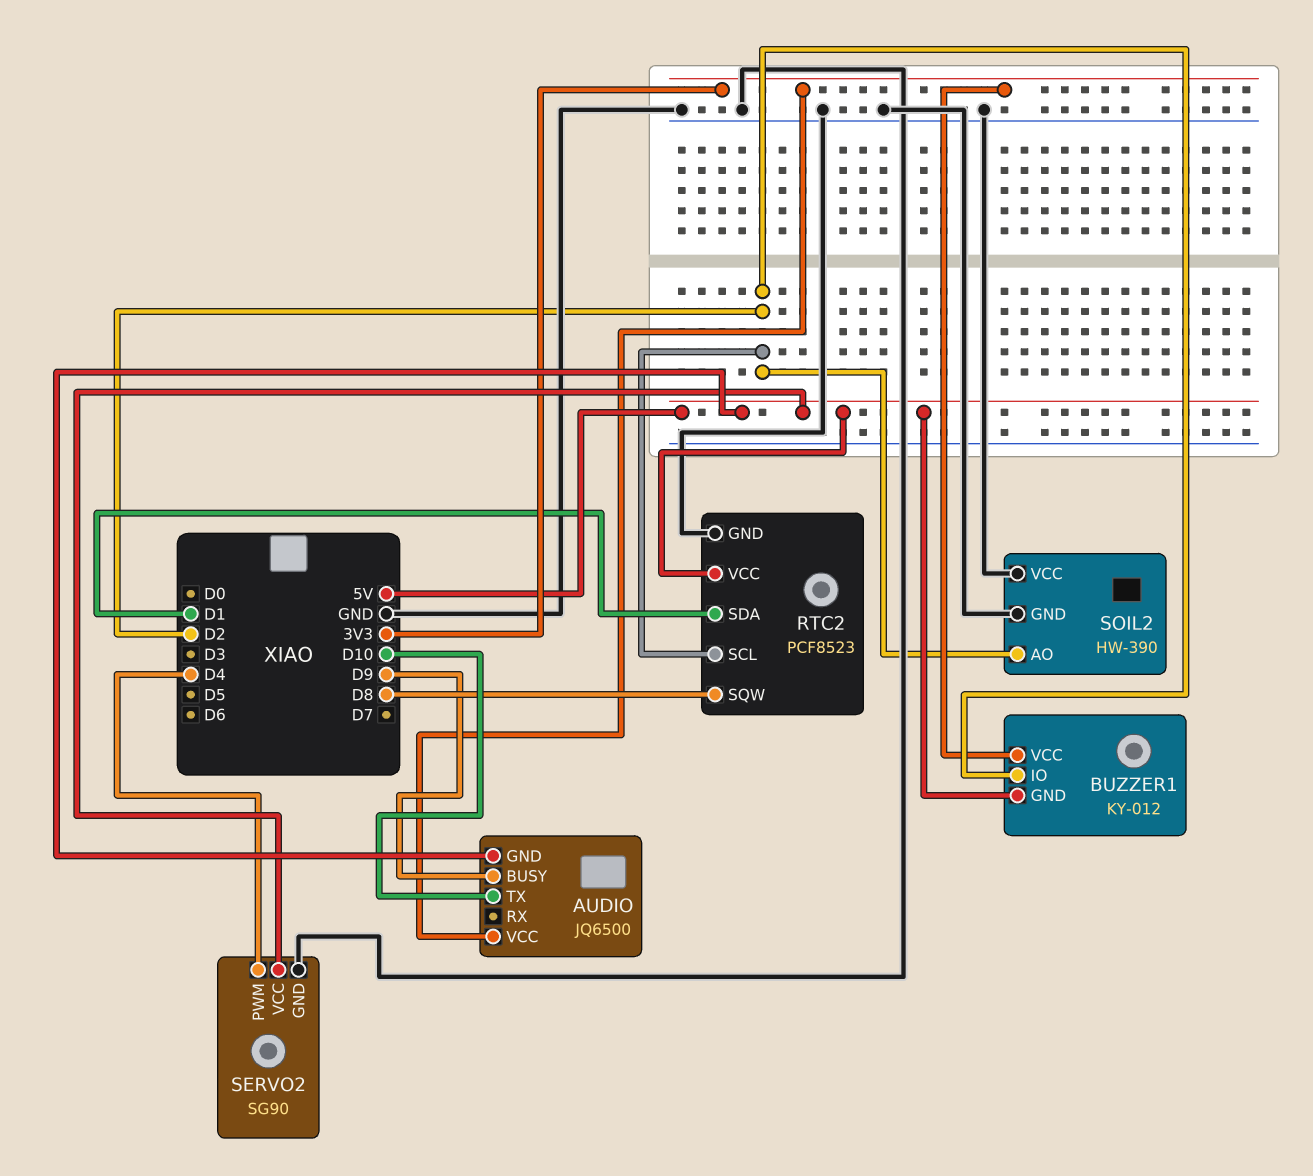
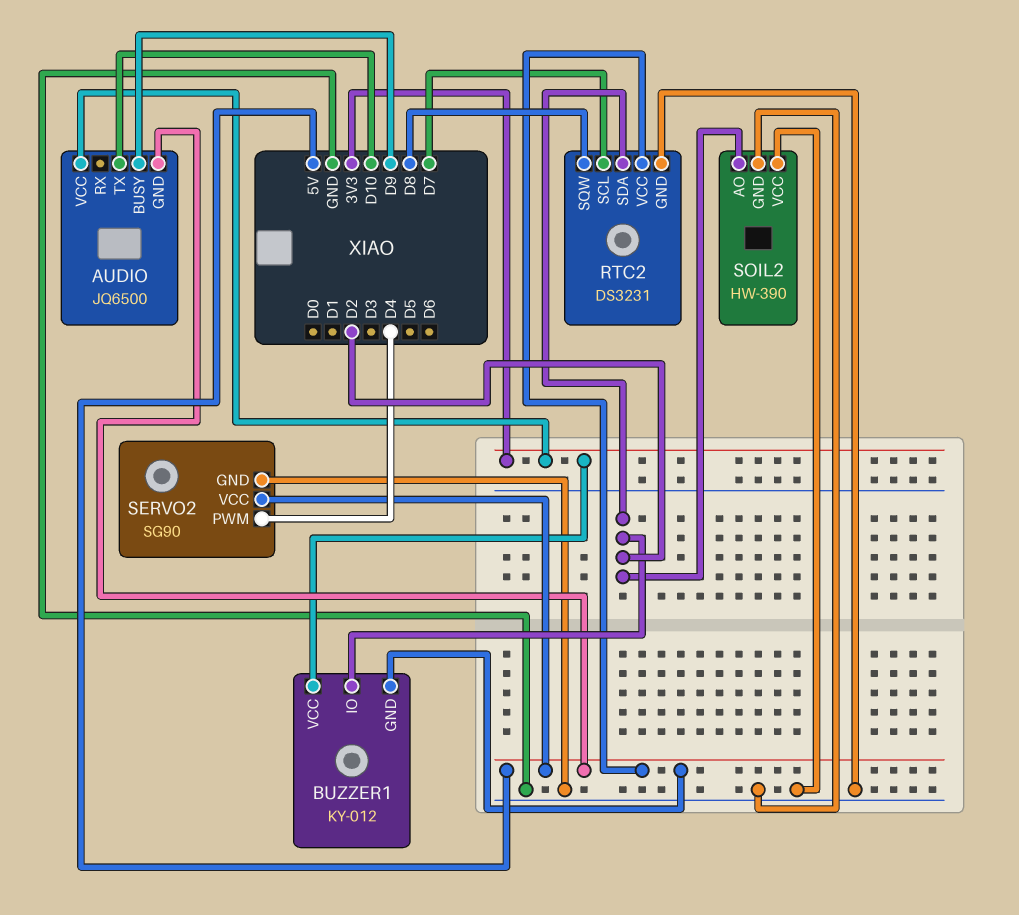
RTC2: PCF8523 -> DS3231
RTC2 pin SCL: D2 -> D7
RTC2 pin SDA: D1 -> D2

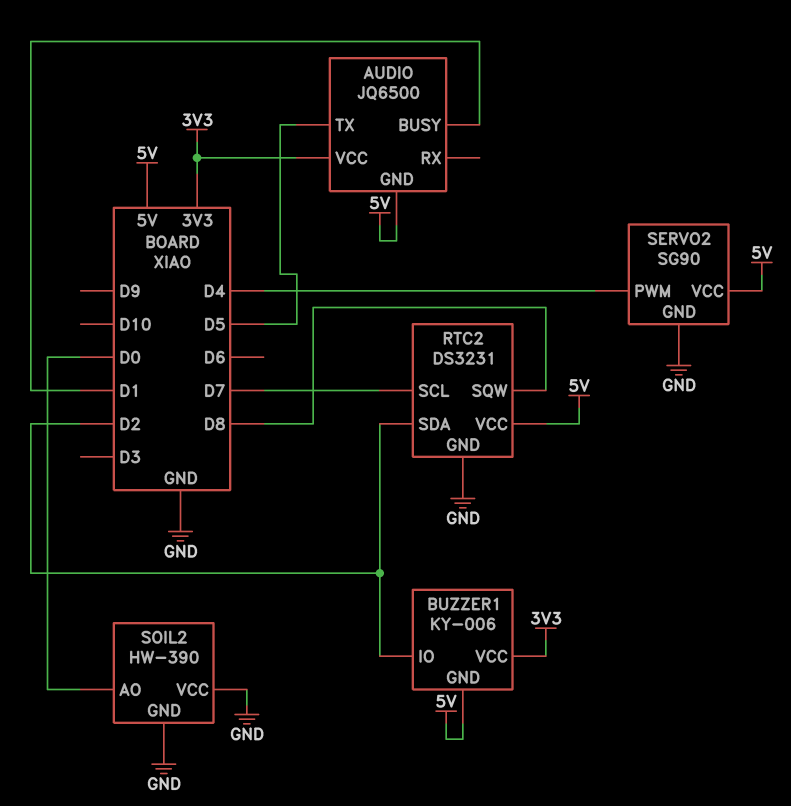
AUDIO pin BUSY: D9 -> D1
AUDIO pin TX: D10 -> D5
BUZZER1: KY-012 -> KY-006
SOIL2 pin AO: D2 -> D0

